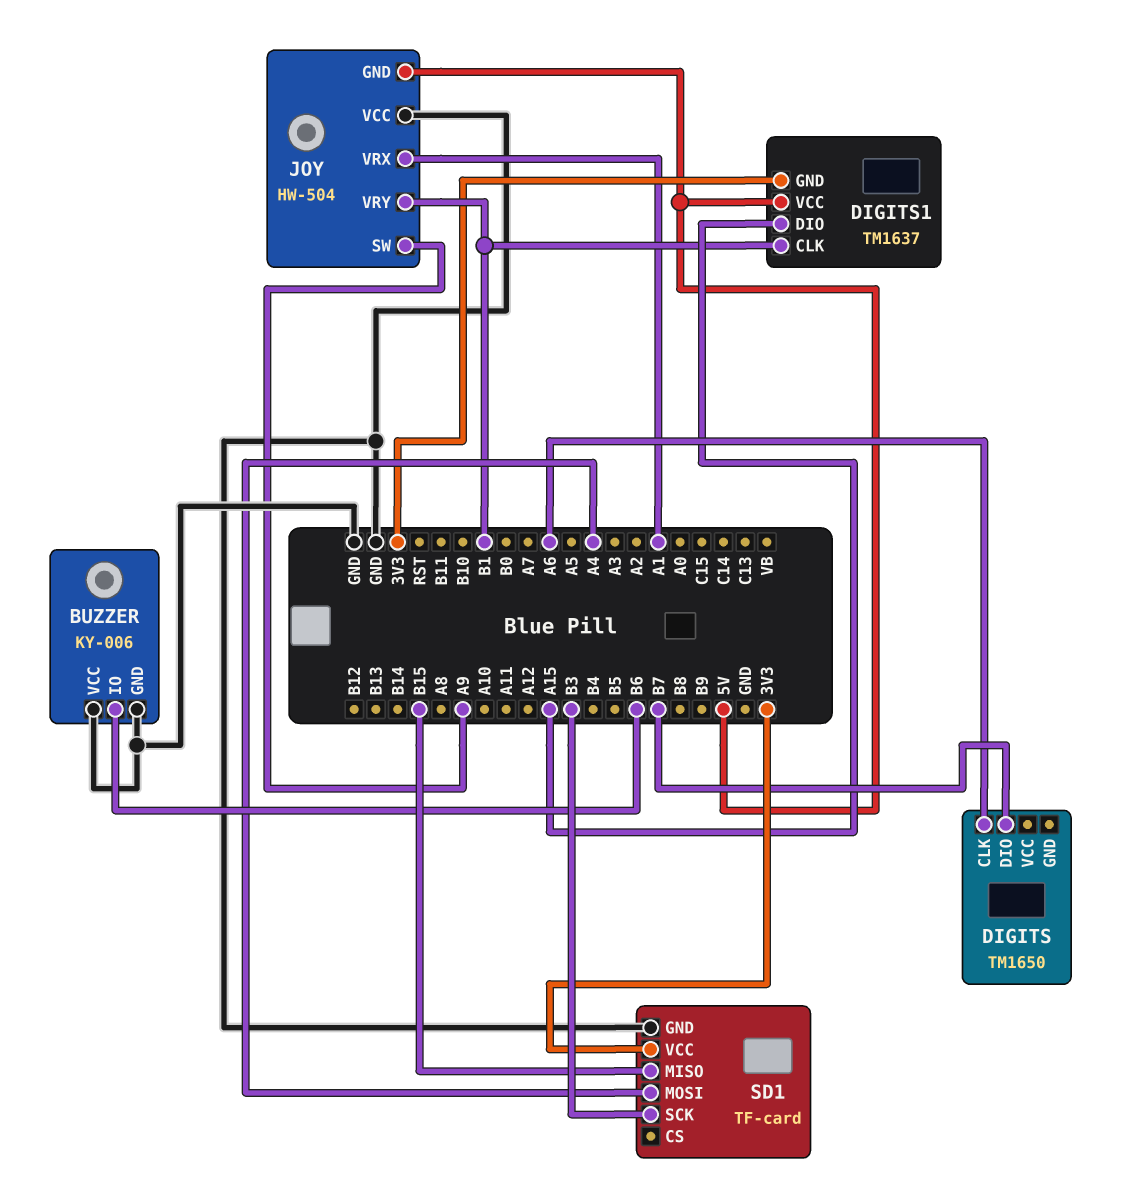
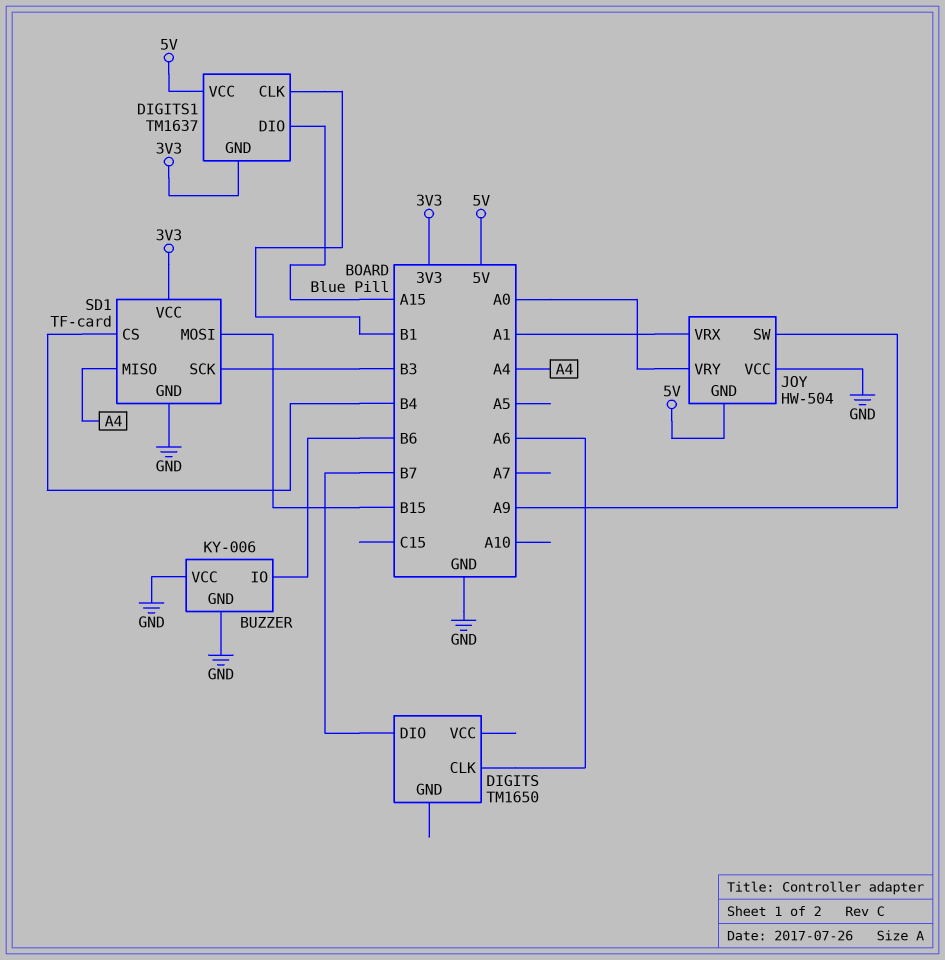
JOY pin VRY: B1 -> A0
SD1 pin CS: none -> B4
SD1 pin MISO: B15 -> A4
SD1 pin MOSI: A4 -> B15

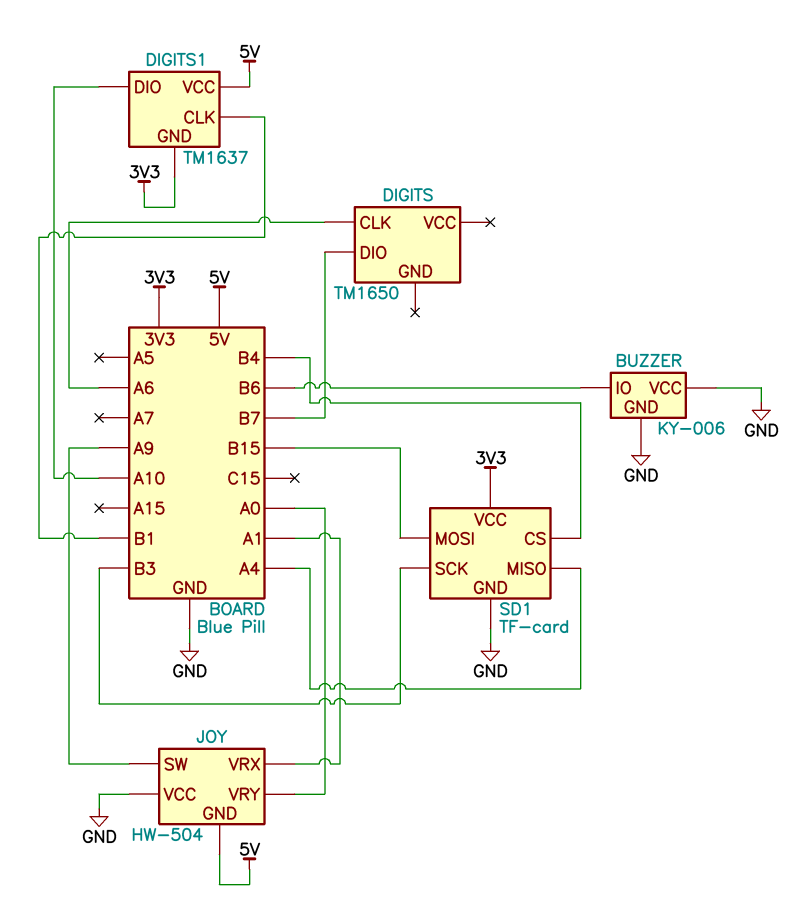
DIGITS1 pin DIO: A15 -> A10

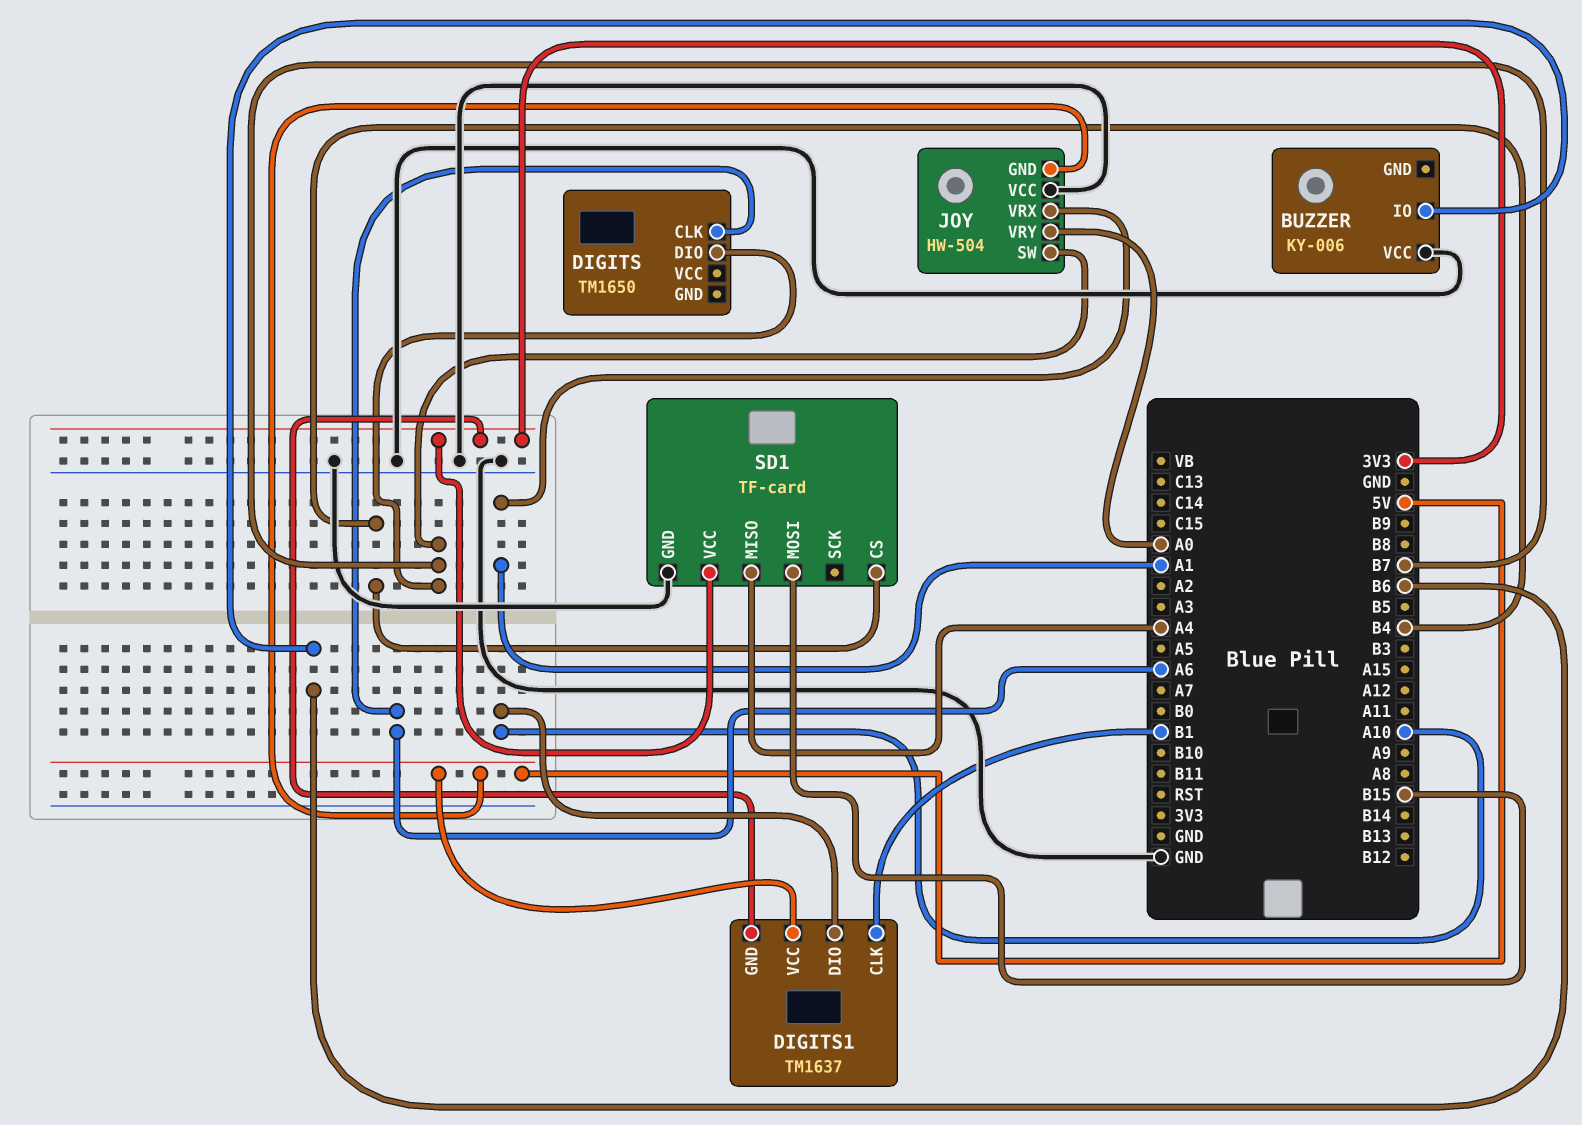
BUZZER pin GND: GND -> none
JOY pin SW: A9 -> B7
SD1 pin SCK: B3 -> none

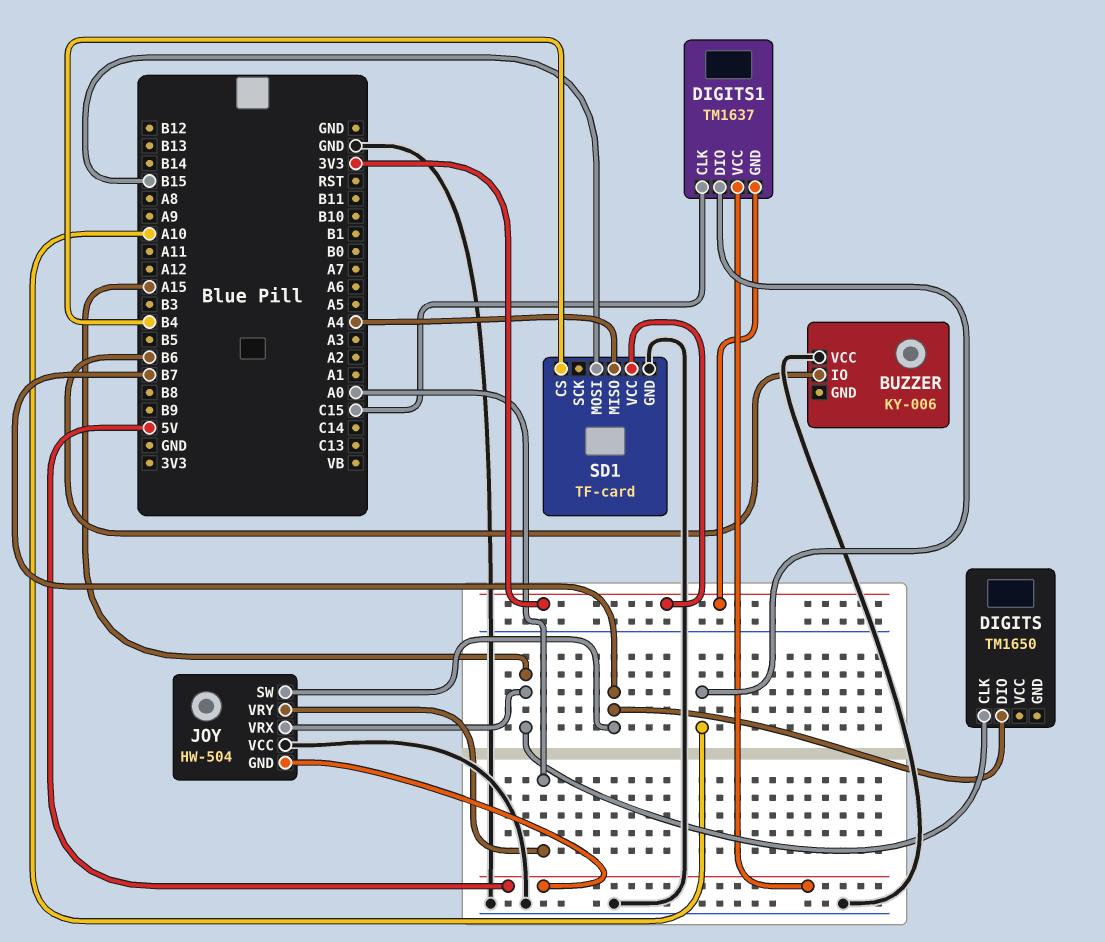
DIGITS pin CLK: A6 -> A15
DIGITS1 pin CLK: B1 -> C15
JOY pin VRX: A1 -> A15

